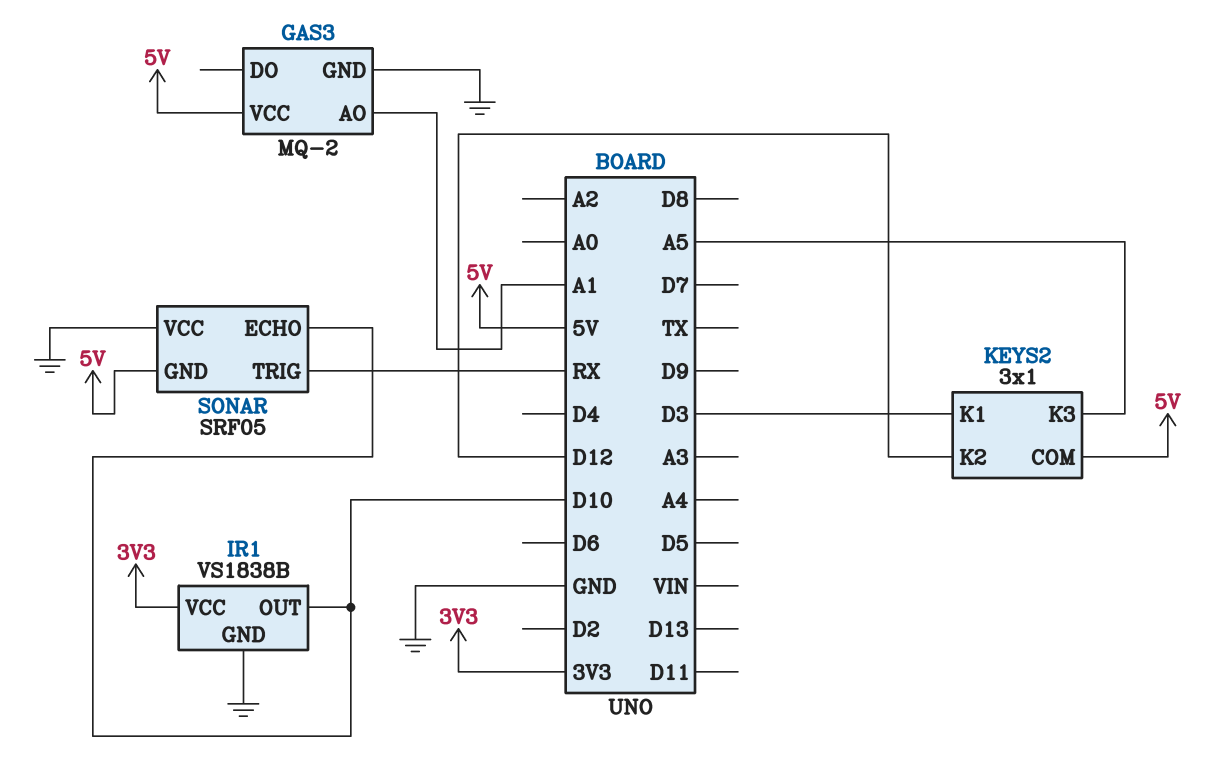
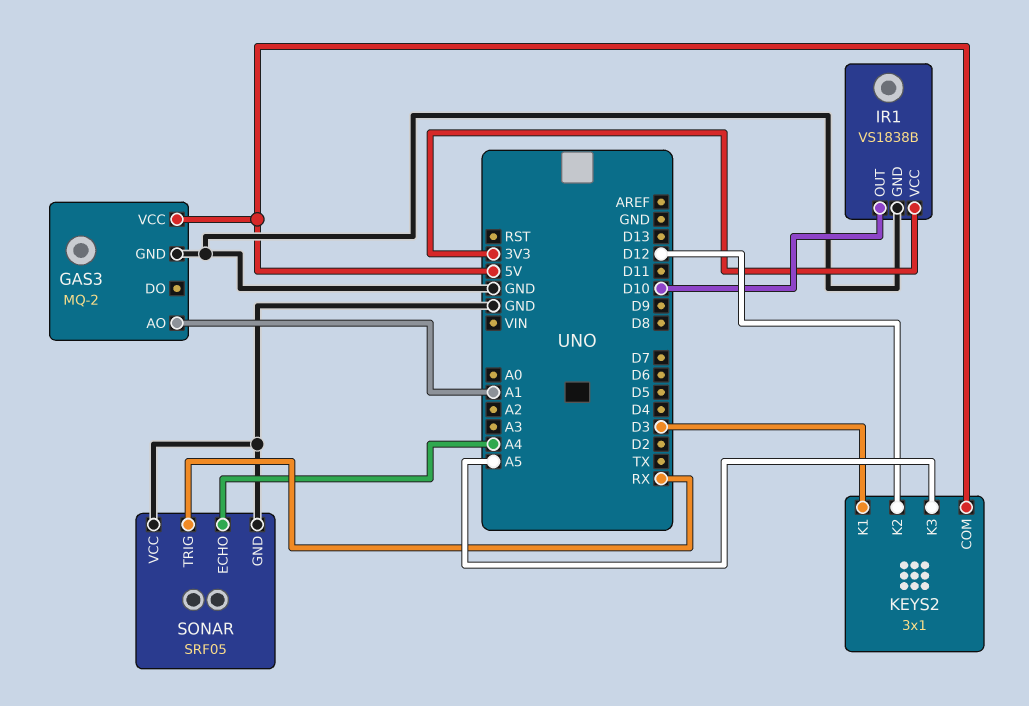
SONAR pin ECHO: D10 -> A4
SONAR pin GND: 5V -> GND

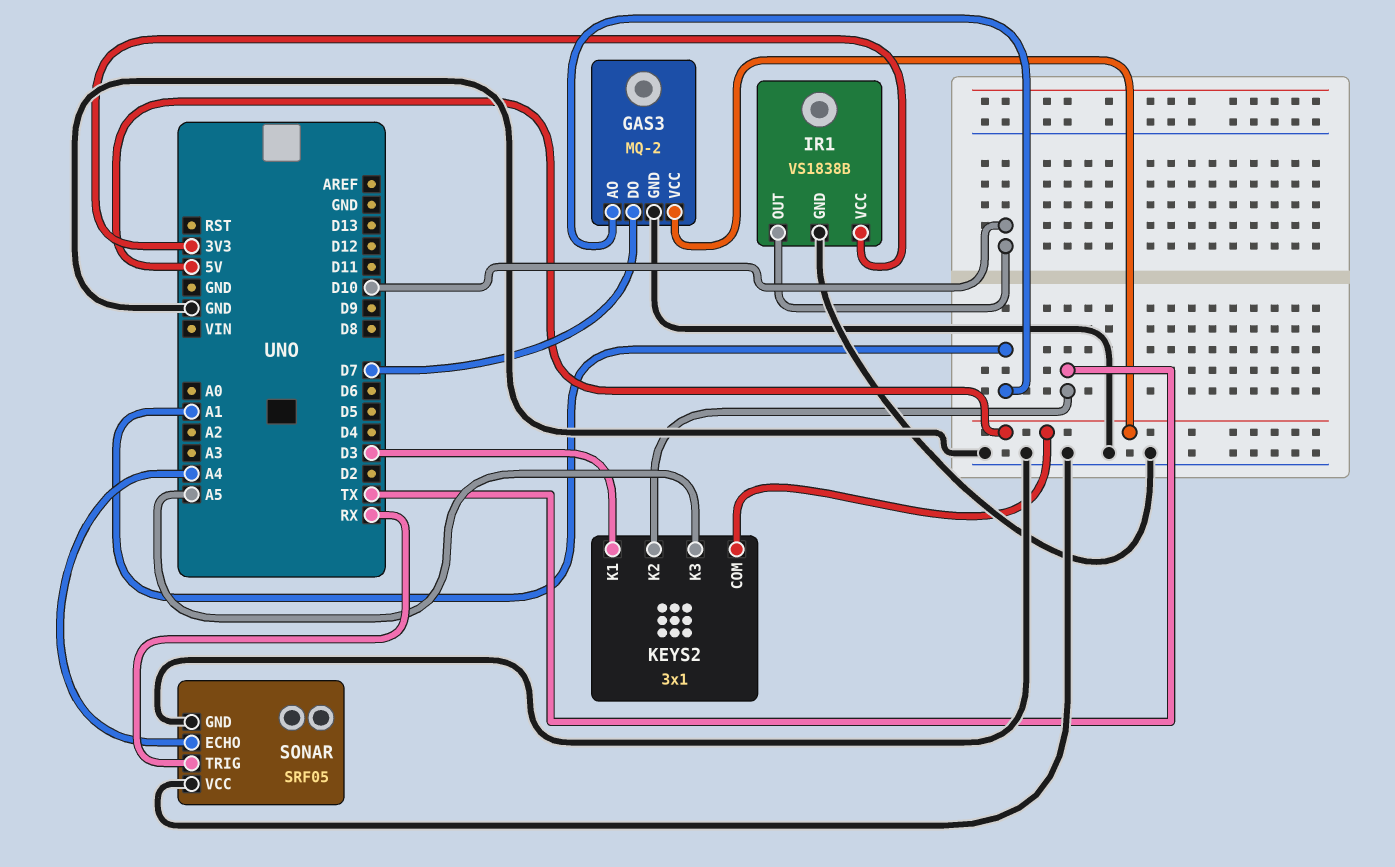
GAS3 pin DO: none -> D7
KEYS2 pin K2: D12 -> TX

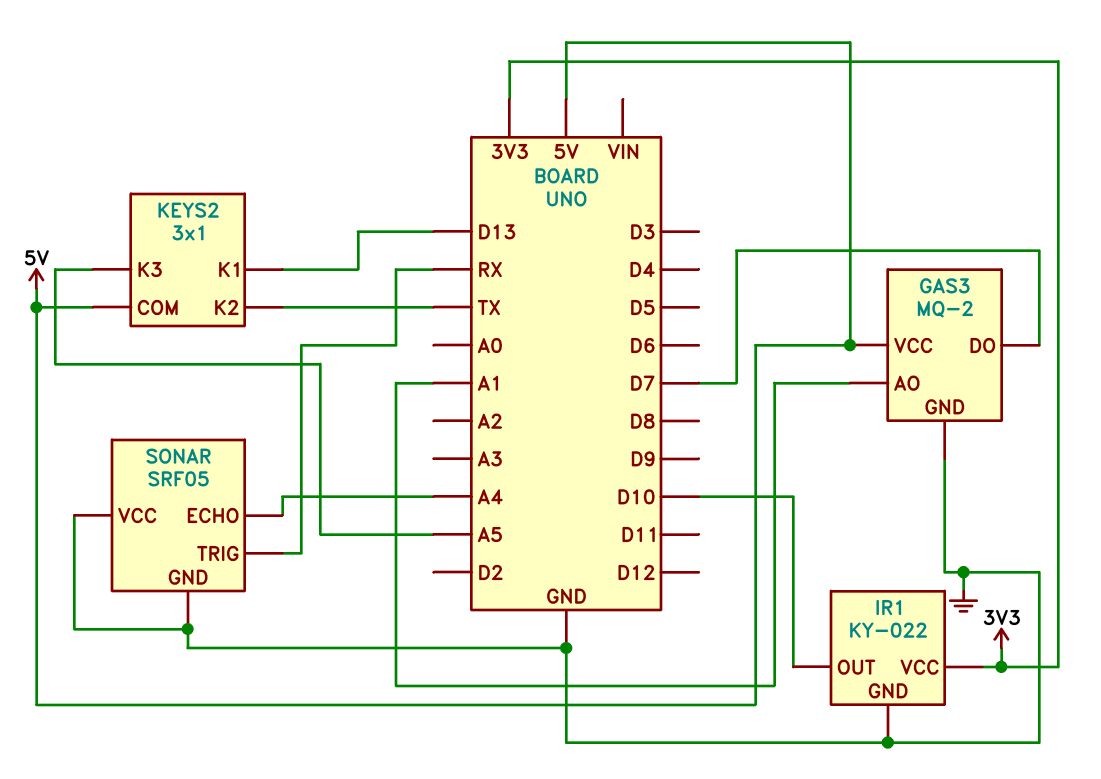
IR1: VS1838B -> KY-022
KEYS2 pin K1: D3 -> D13

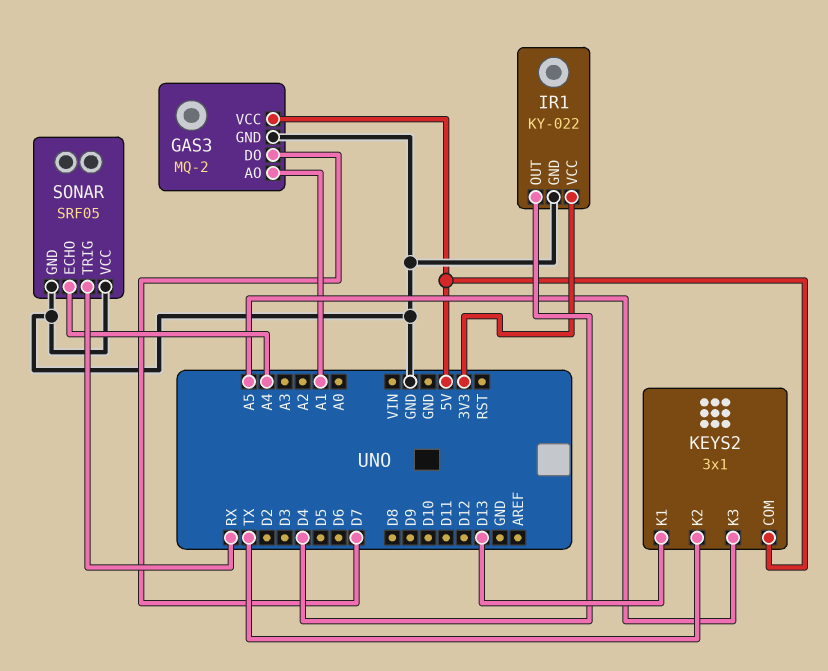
IR1 pin OUT: D10 -> D4

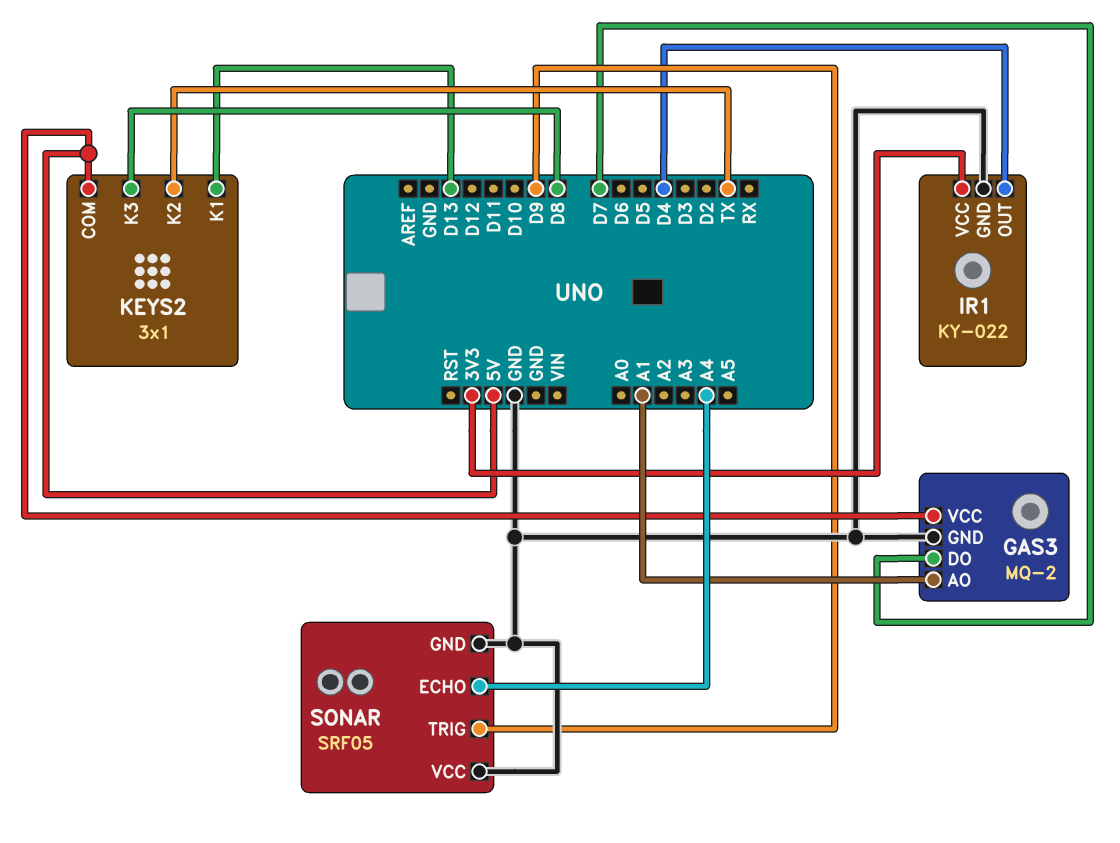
KEYS2 pin K3: A5 -> D8
SONAR pin TRIG: RX -> D9

